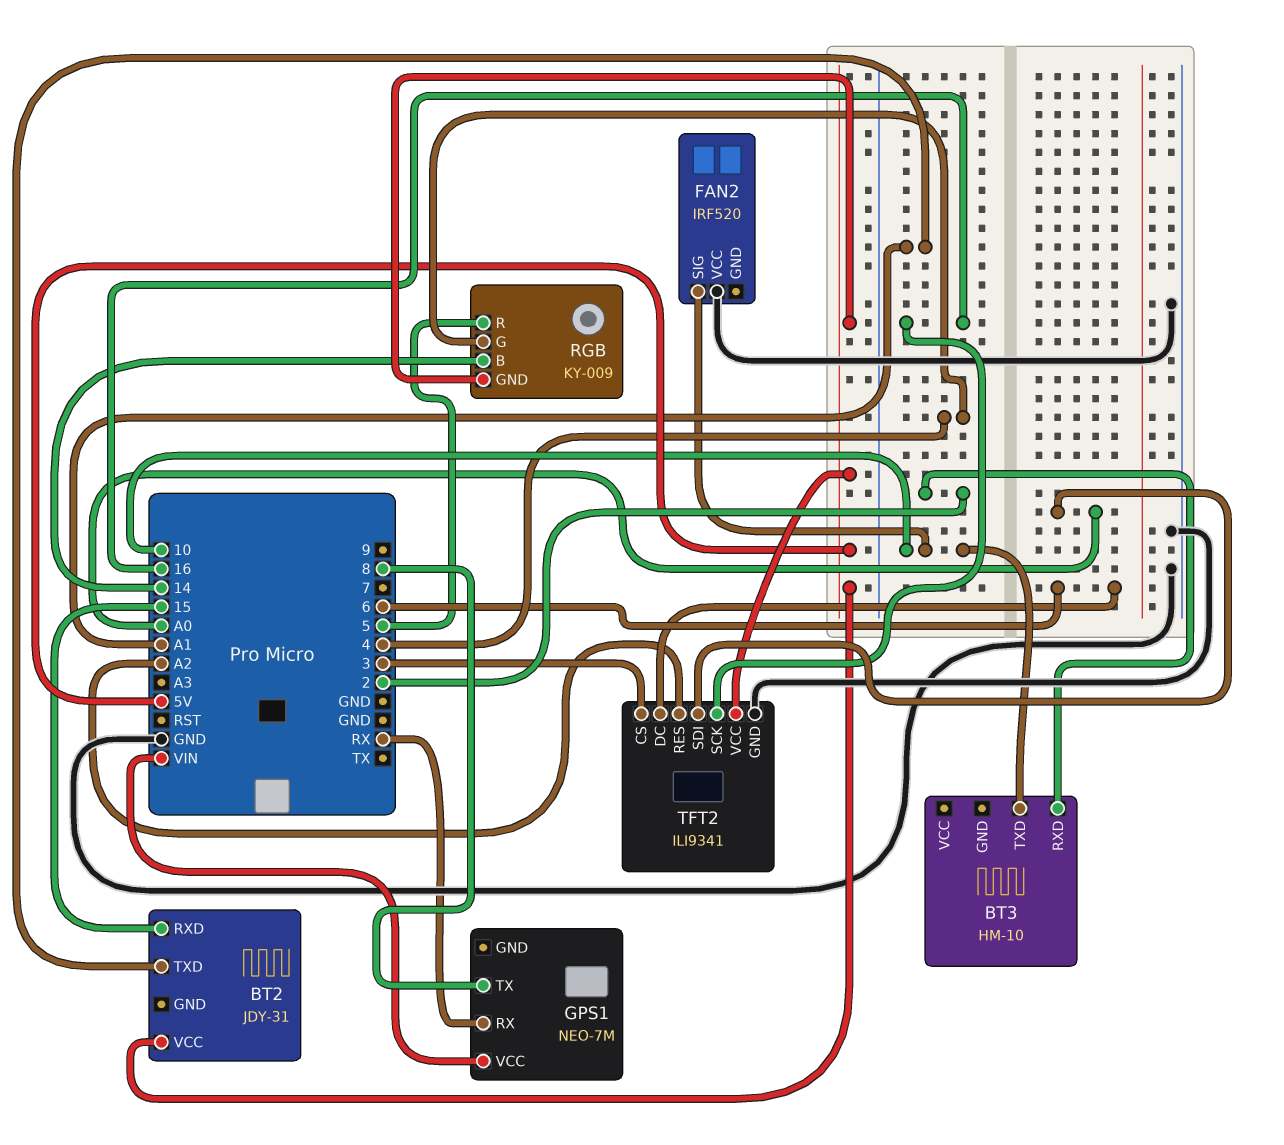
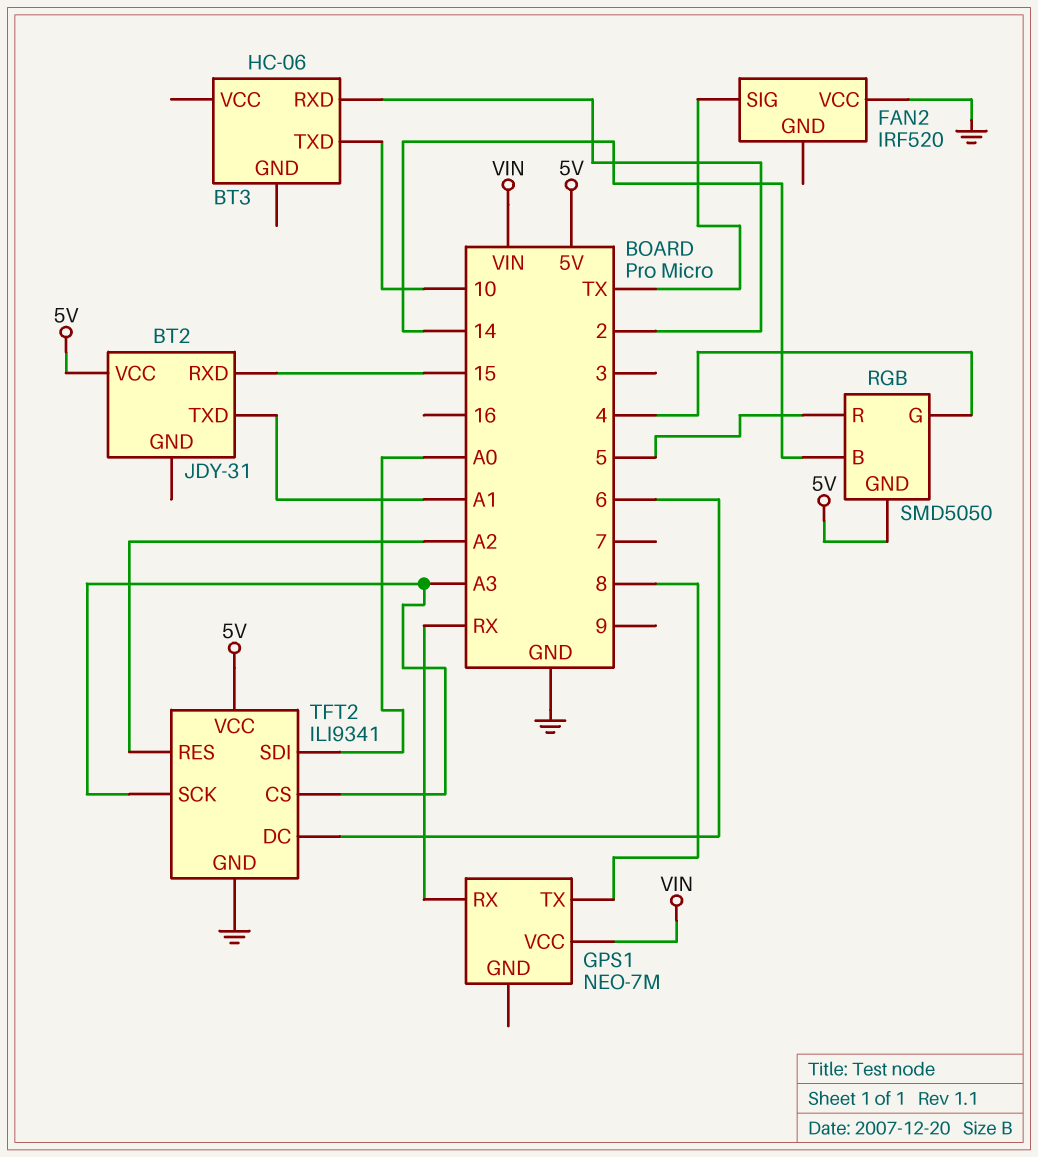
BT3: HM-10 -> HC-06
FAN2 pin SIG: 10 -> TX
RGB: KY-009 -> SMD5050
TFT2 pin CS: 3 -> A3
TFT2 pin SCK: 16 -> A3

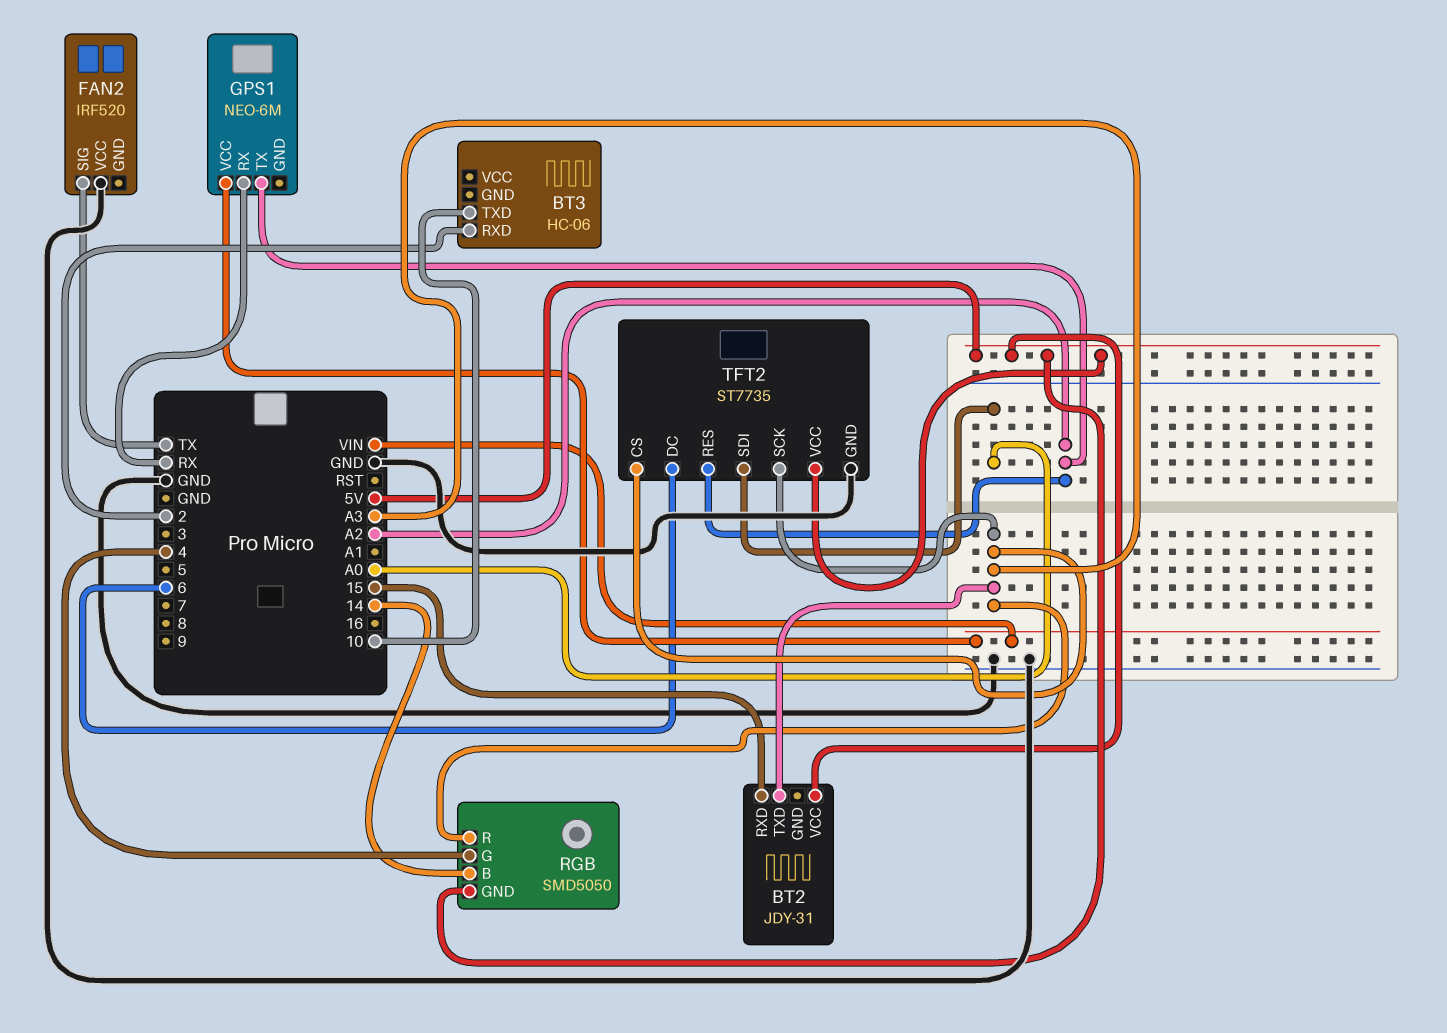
BT2 pin TXD: A1 -> A3
GPS1: NEO-7M -> NEO-6M
GPS1 pin TX: 8 -> A2
RGB pin R: 5 -> A3
TFT2: ILI9341 -> ST7735

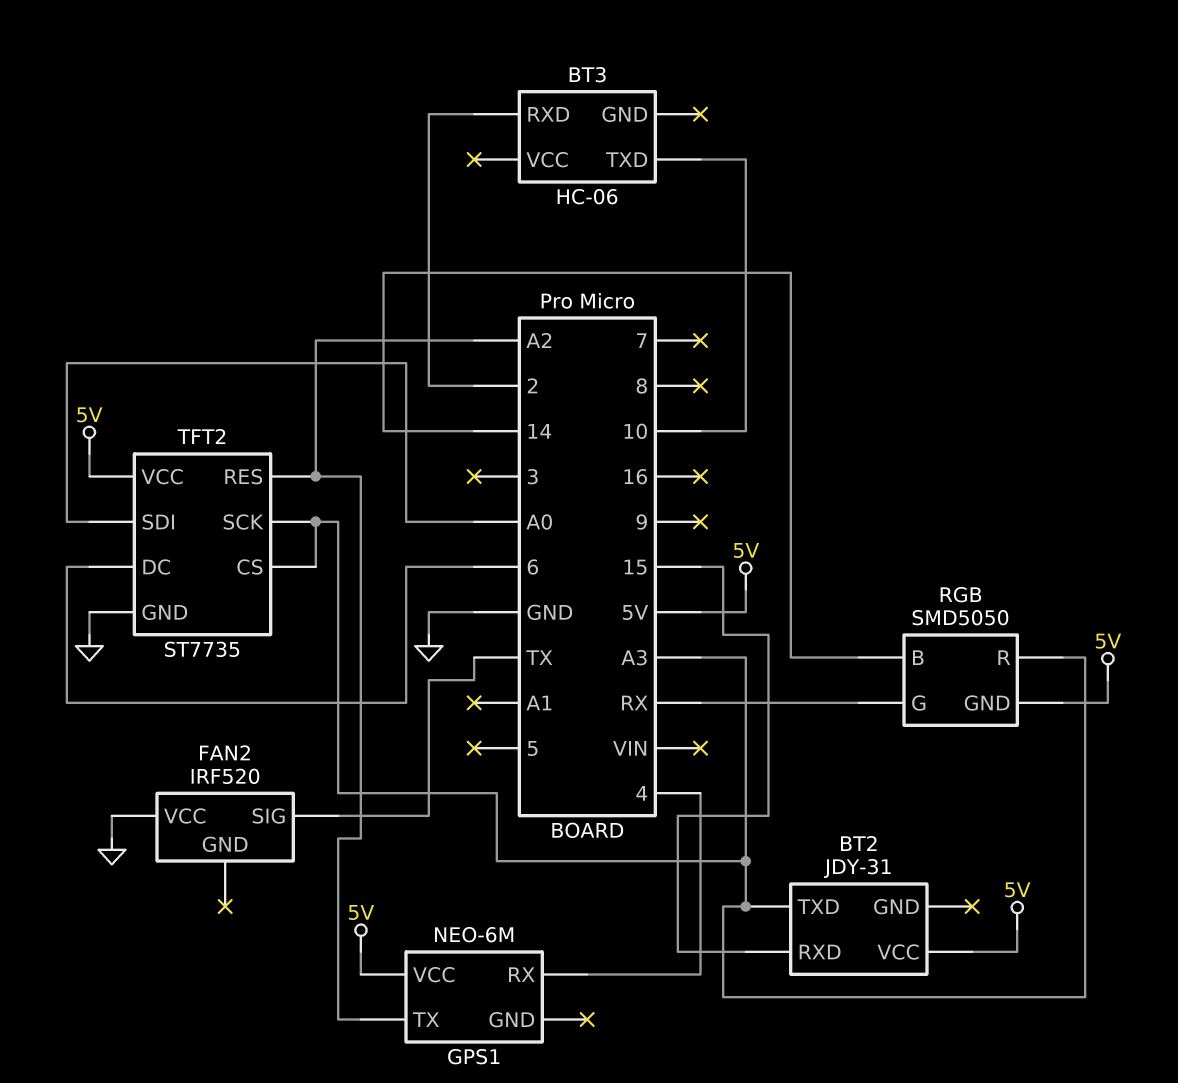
GPS1 pin RX: RX -> 4
GPS1 pin VCC: VIN -> 5V
RGB pin G: 4 -> RX

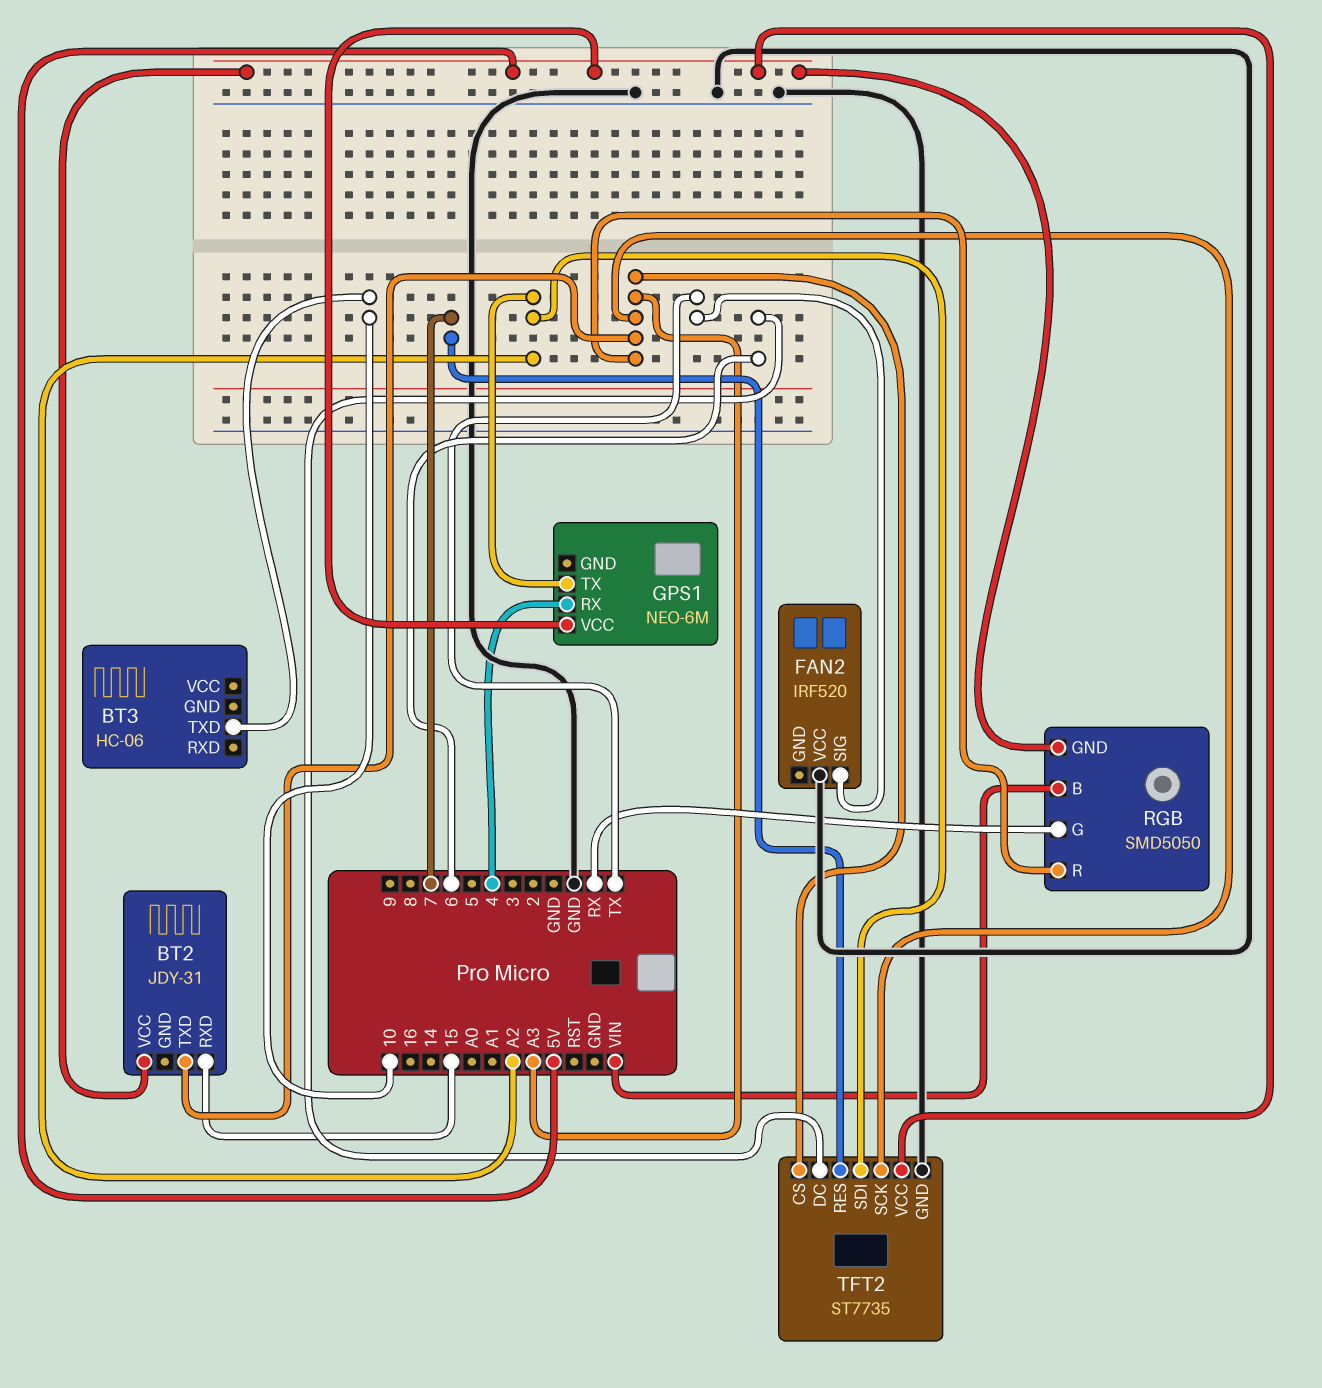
BT3 pin RXD: 2 -> none
RGB pin B: 14 -> VIN
TFT2 pin RES: A2 -> 7
TFT2 pin SDI: A0 -> A2

